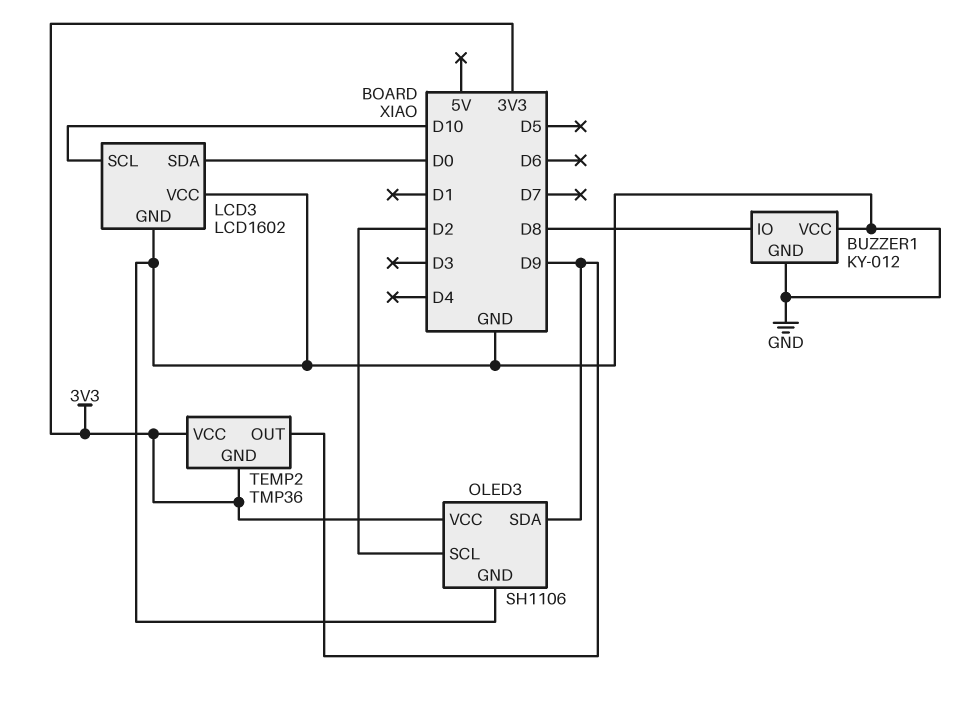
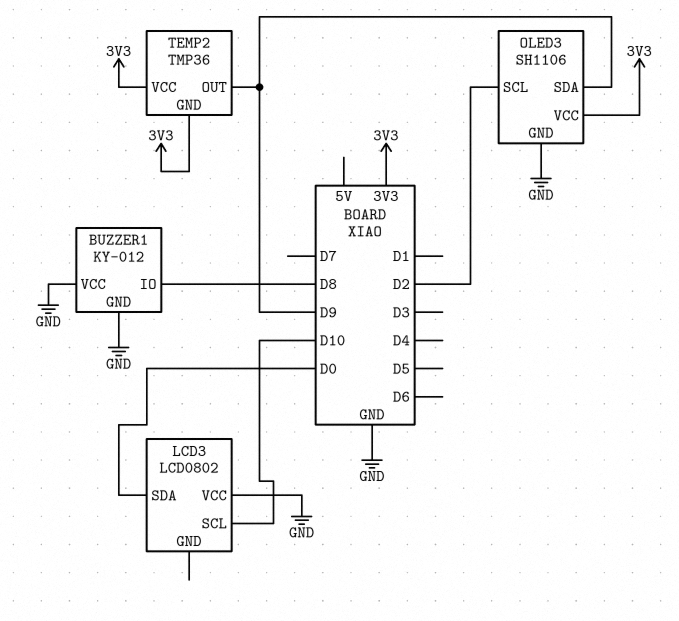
LCD3: LCD1602 -> LCD0802
LCD3 pin GND: GND -> none

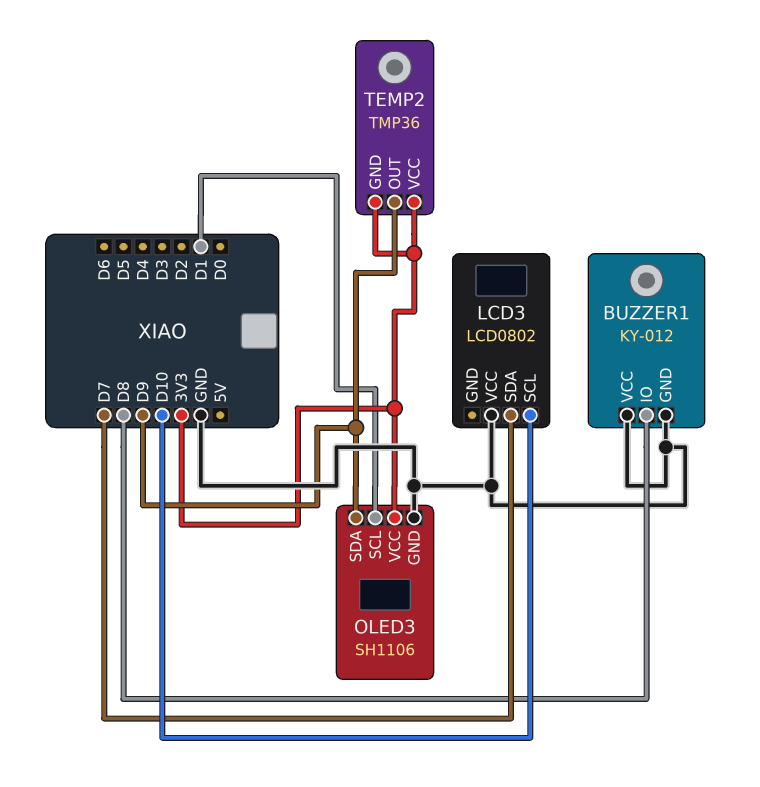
LCD3 pin SDA: D0 -> D7
OLED3 pin SCL: D2 -> D1

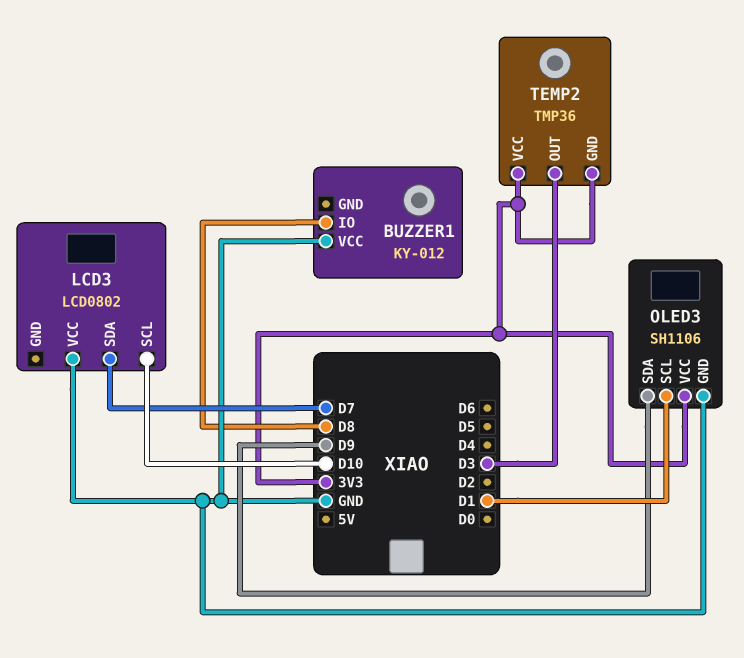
BUZZER1 pin GND: GND -> none
TEMP2 pin OUT: D9 -> D3

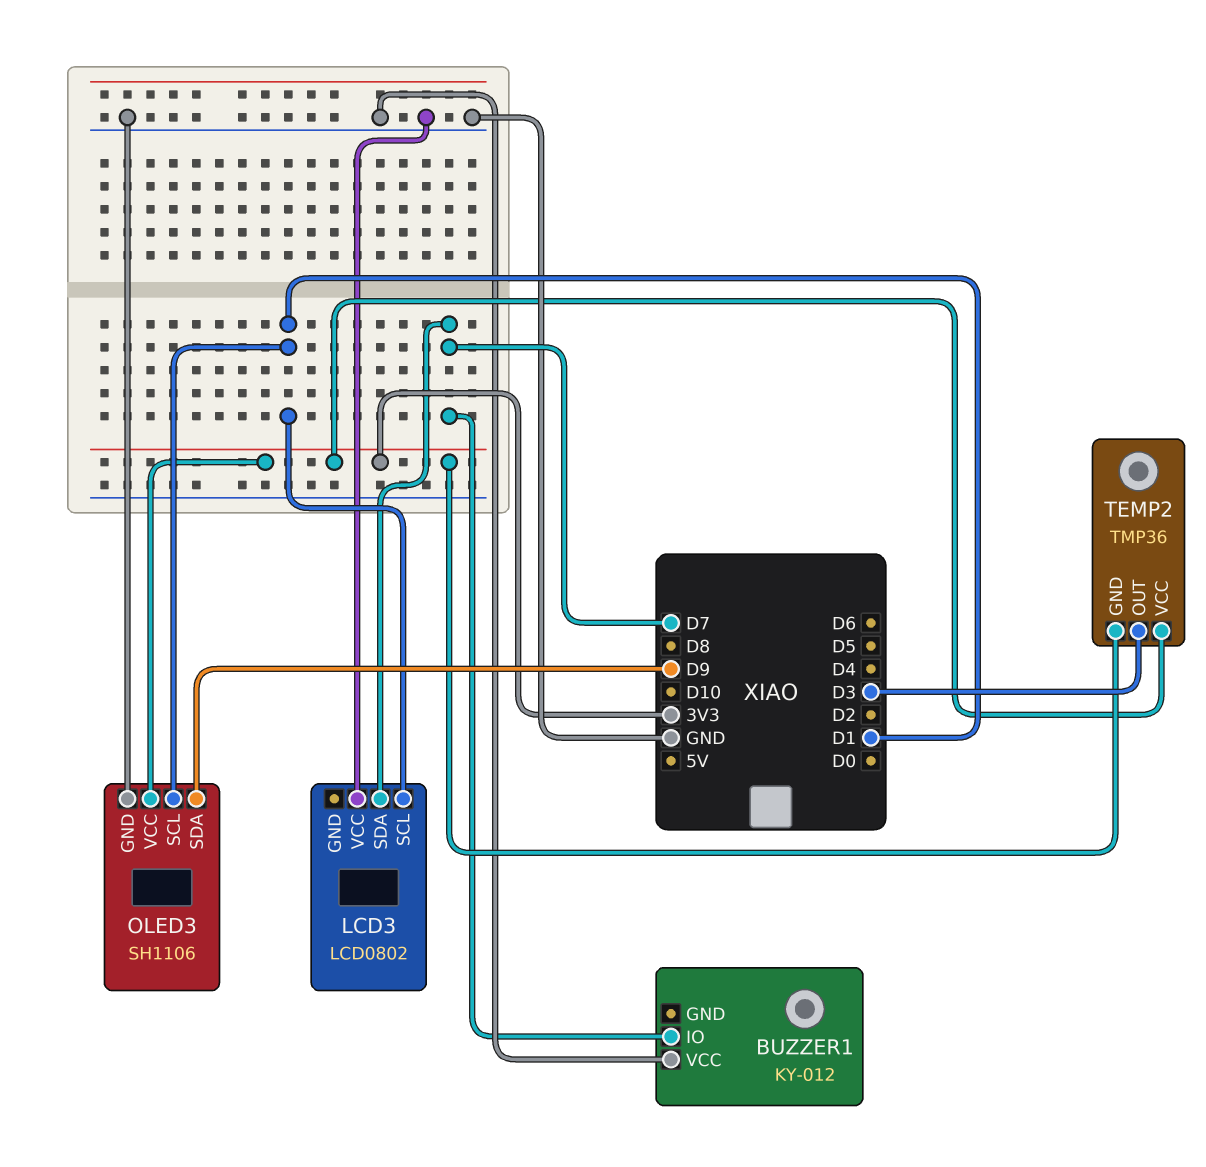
BUZZER1 pin IO: D8 -> D7
LCD3 pin SCL: D10 -> D1

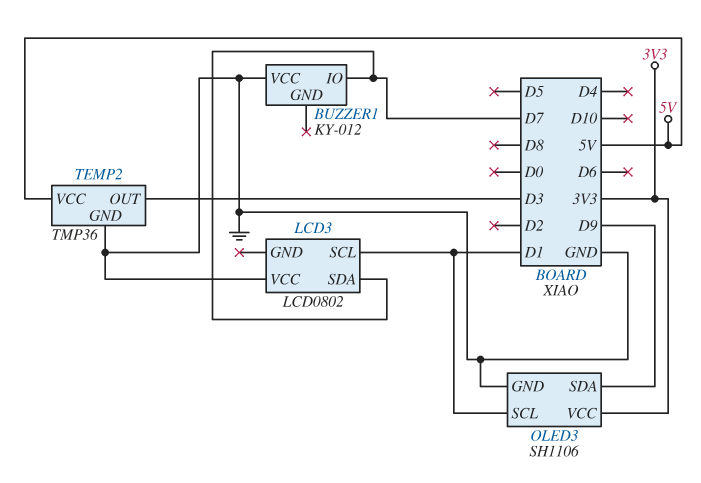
TEMP2 pin GND: 3V3 -> GND
TEMP2 pin VCC: 3V3 -> 5V

